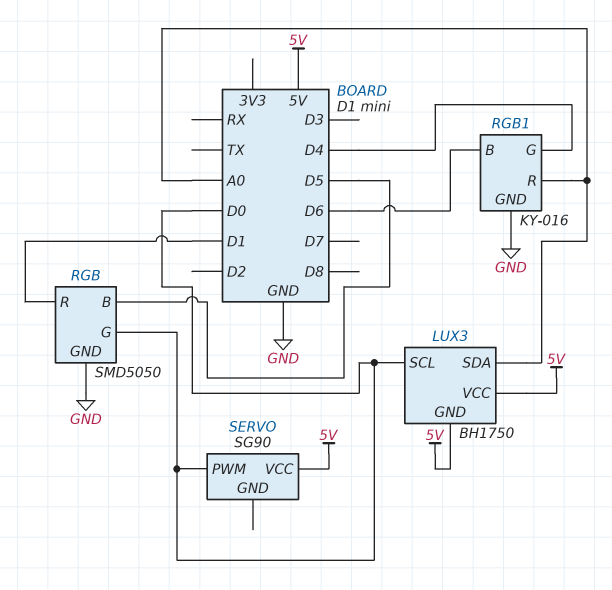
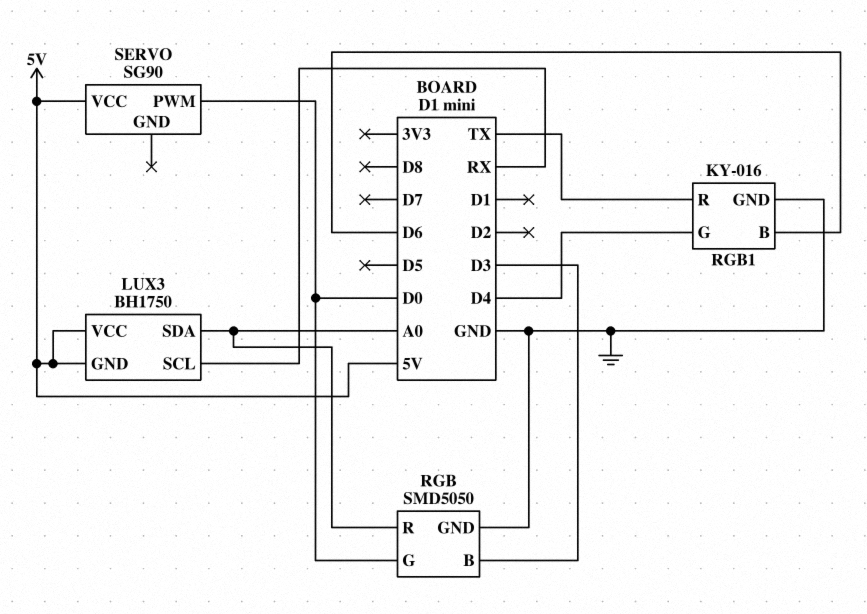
LUX3 pin SCL: D0 -> RX
RGB pin B: D5 -> D3
RGB pin R: D1 -> A0
RGB1 pin R: A0 -> TX

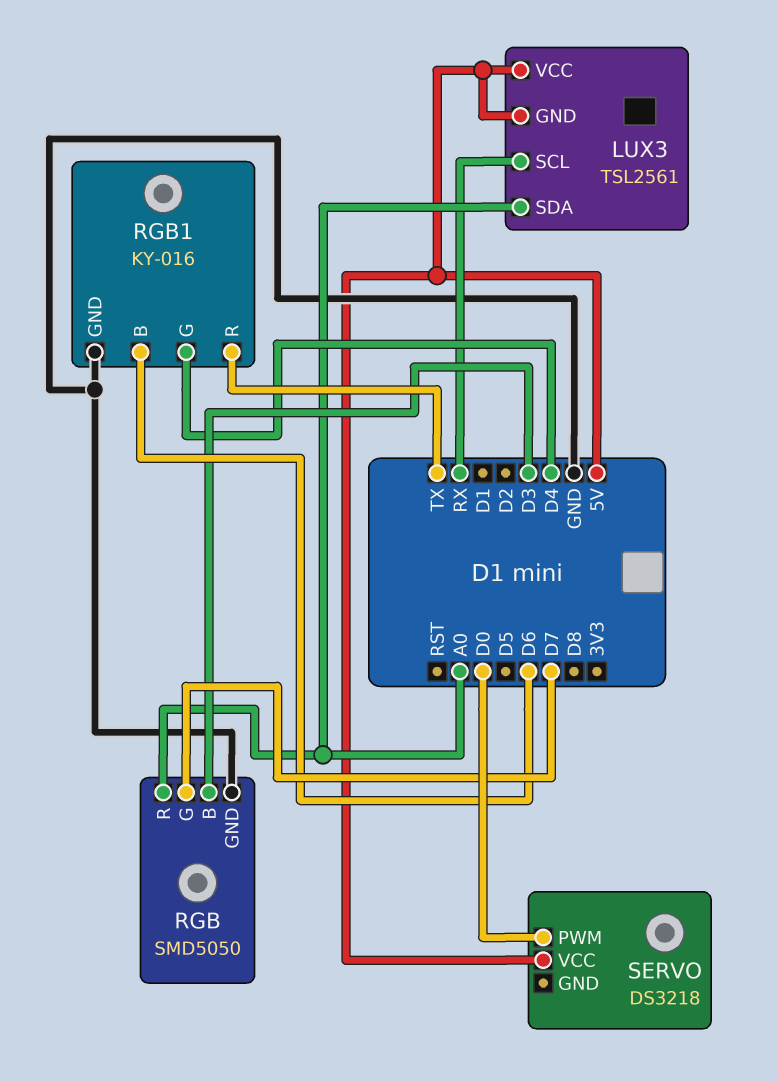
LUX3: BH1750 -> TSL2561
RGB pin G: D0 -> D7
SERVO: SG90 -> DS3218

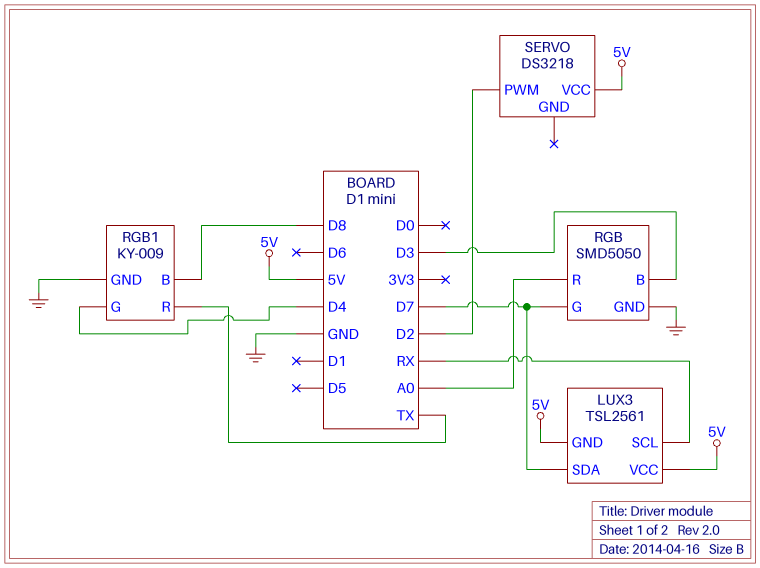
LUX3 pin SDA: A0 -> D7
RGB1: KY-016 -> KY-009
RGB1 pin B: D6 -> D8
SERVO pin PWM: D0 -> D2

